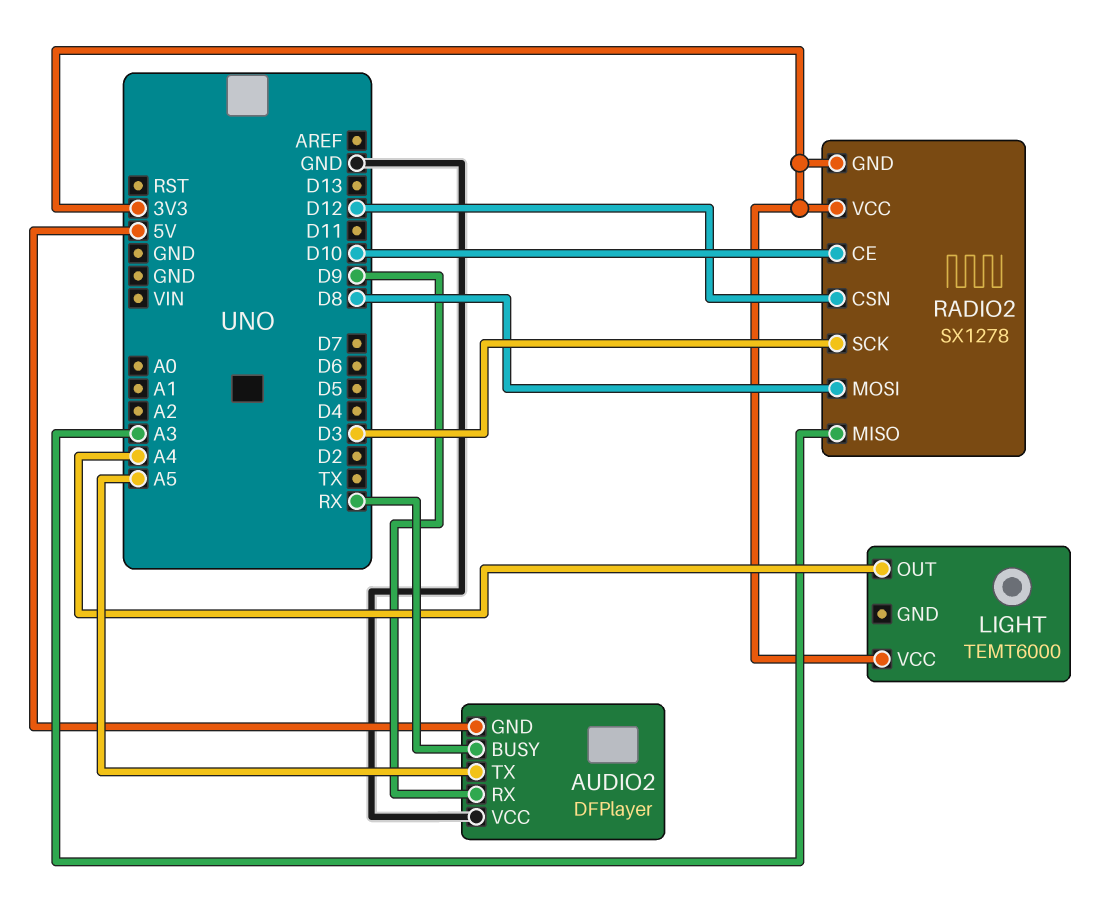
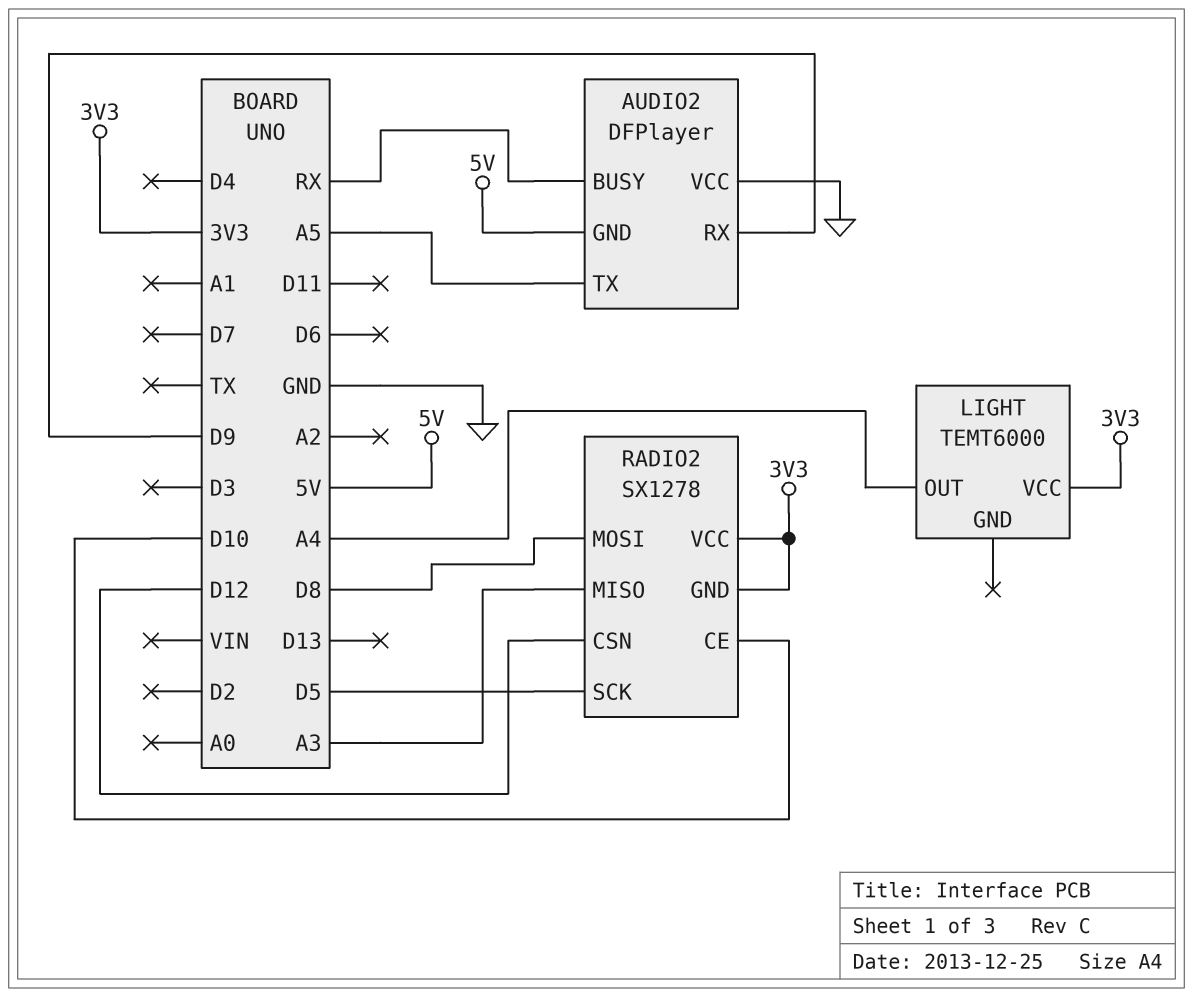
RADIO2 pin SCK: D3 -> D5

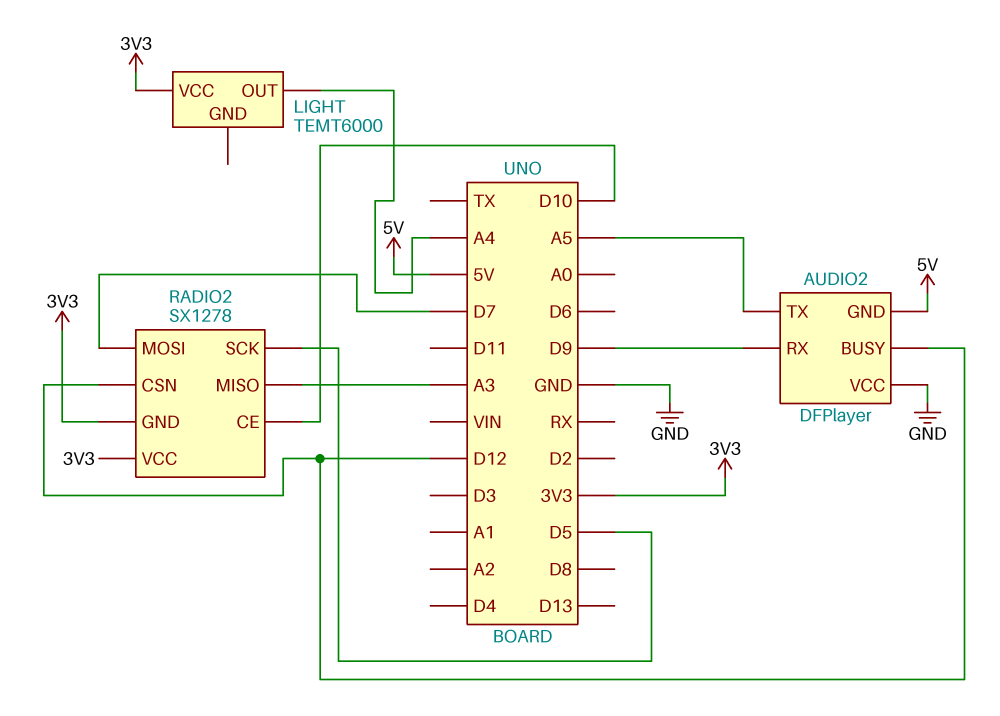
AUDIO2 pin BUSY: RX -> D12
RADIO2 pin MOSI: D8 -> D7

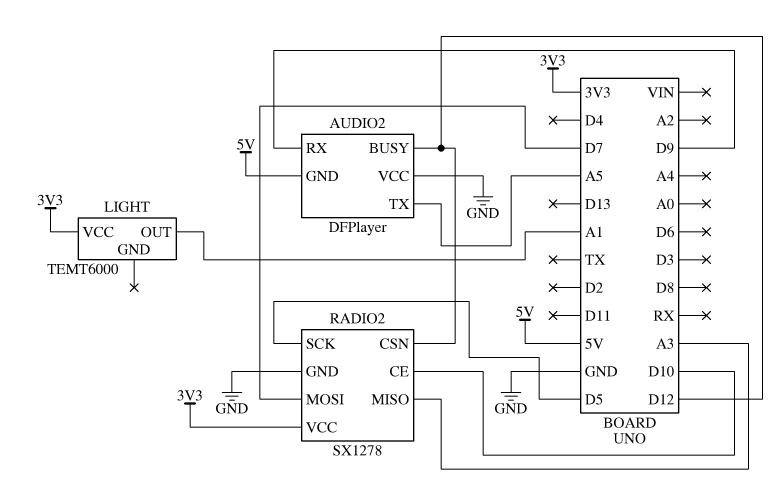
LIGHT pin OUT: A4 -> A1
RADIO2 pin GND: 3V3 -> GND

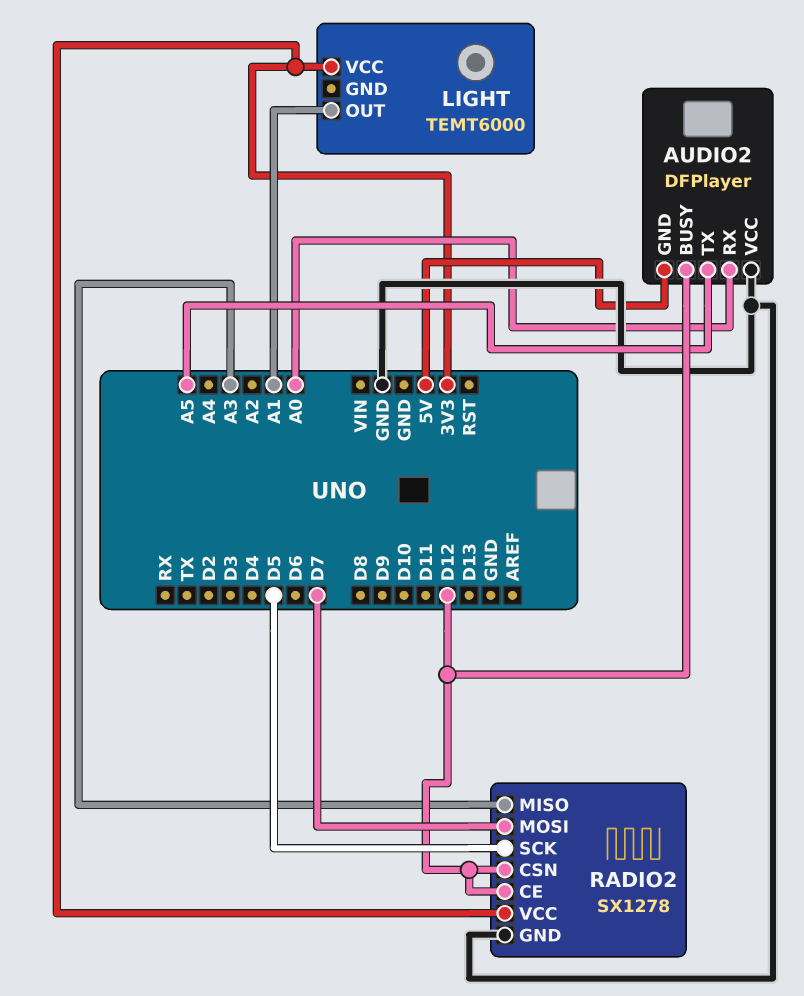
AUDIO2 pin RX: D9 -> A0
RADIO2 pin CE: D10 -> D12

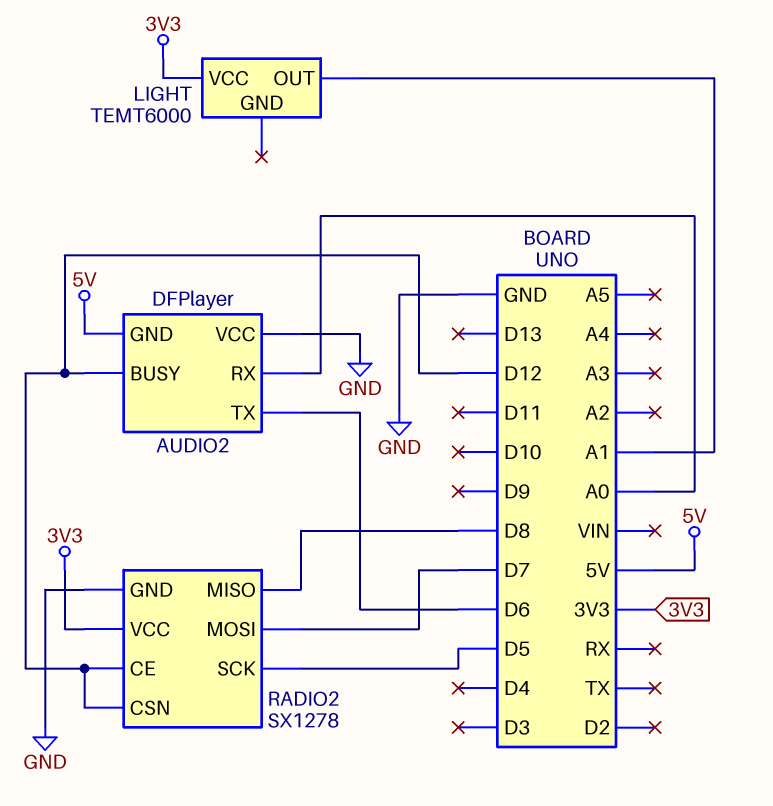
AUDIO2 pin TX: A5 -> D6
RADIO2 pin MISO: A3 -> D8

